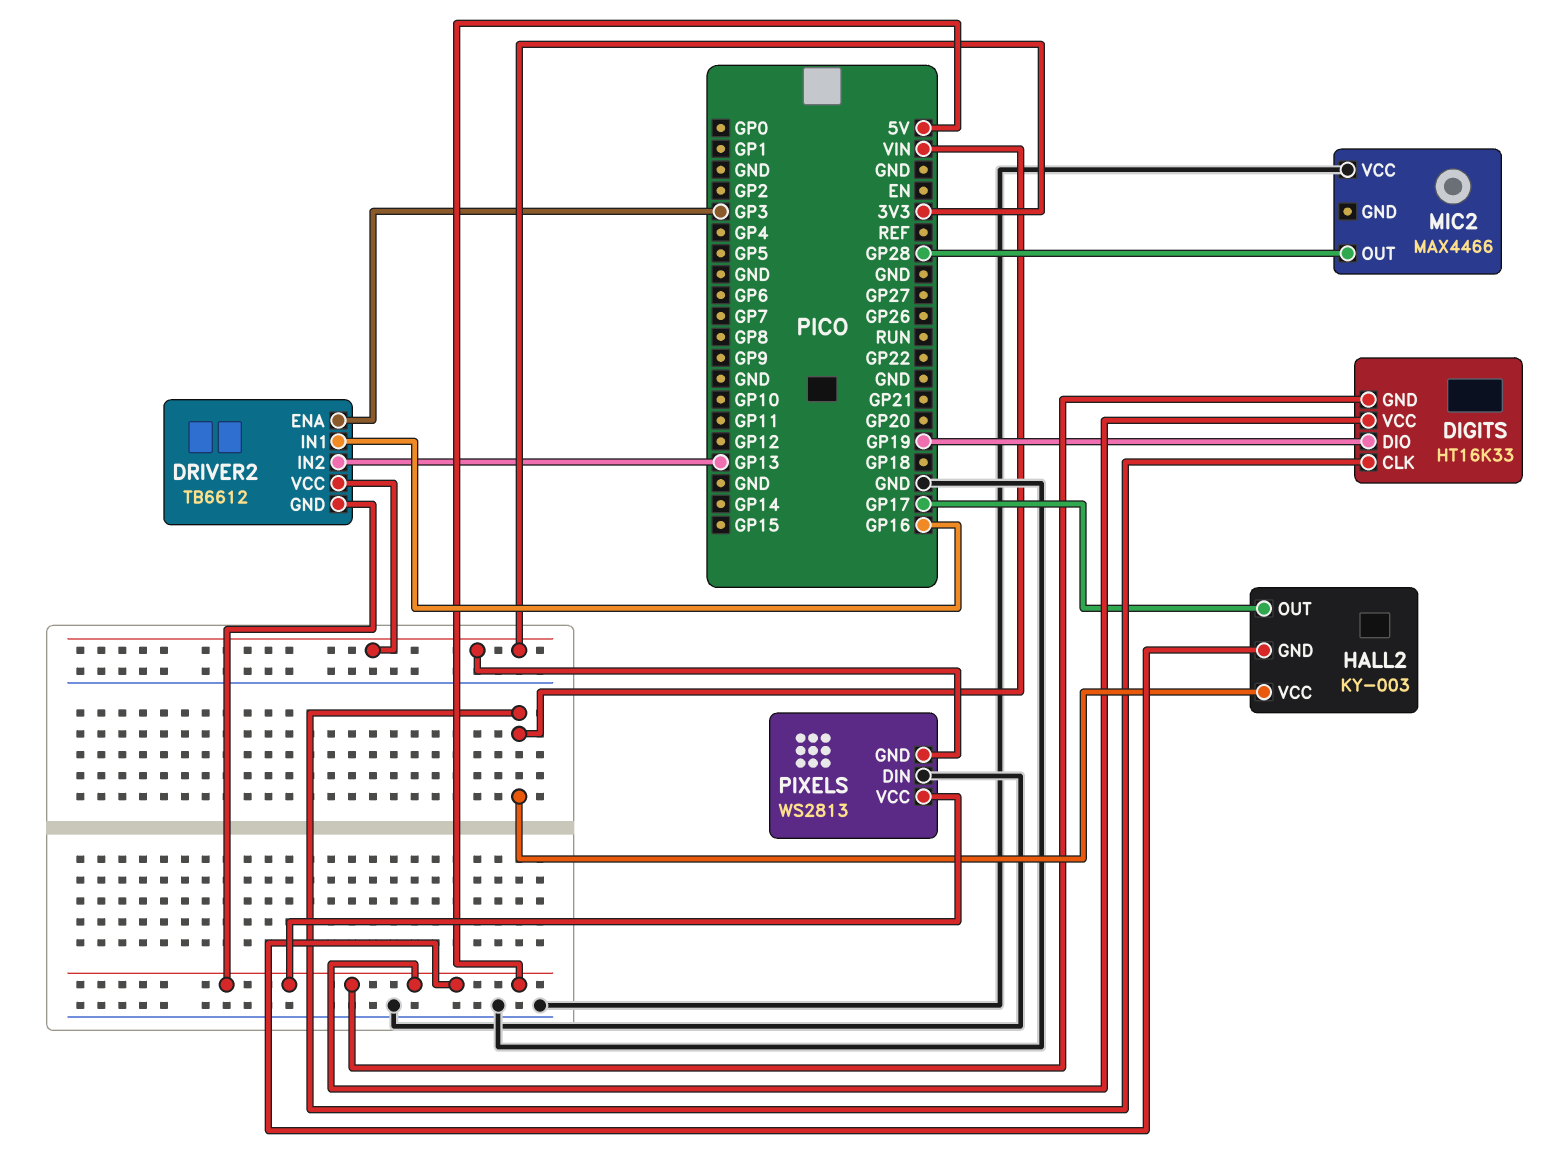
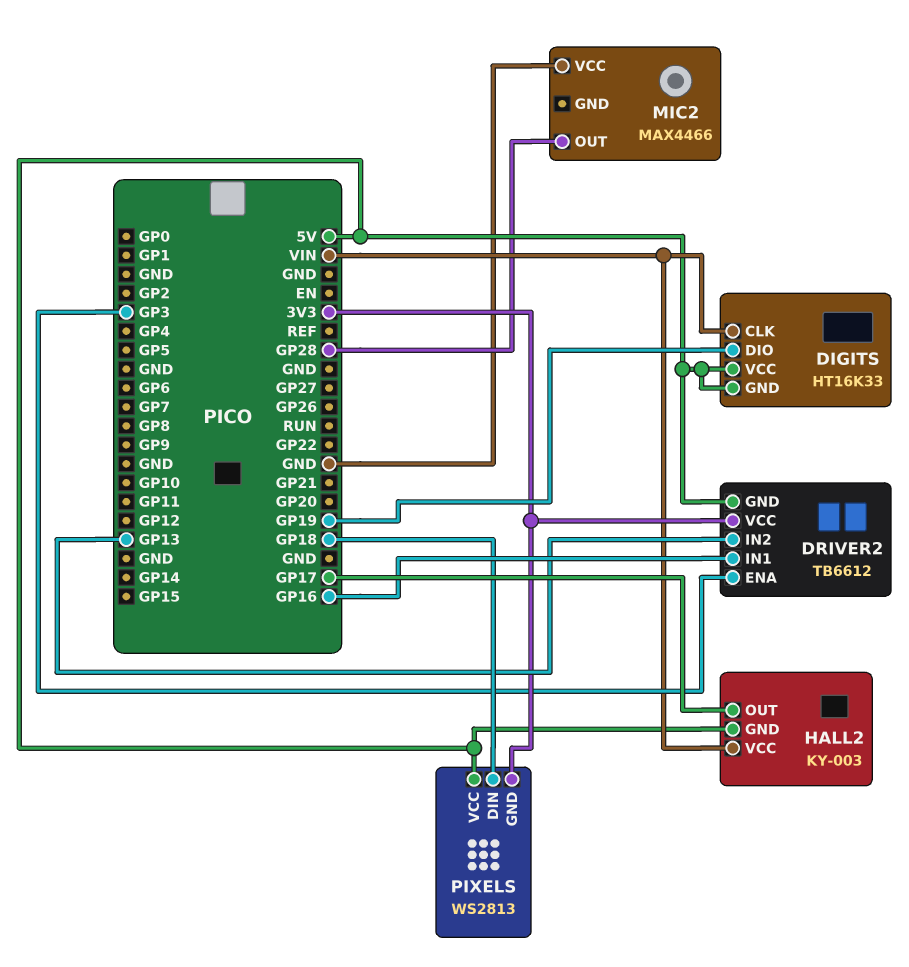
PIXELS pin DIN: GND -> GP18

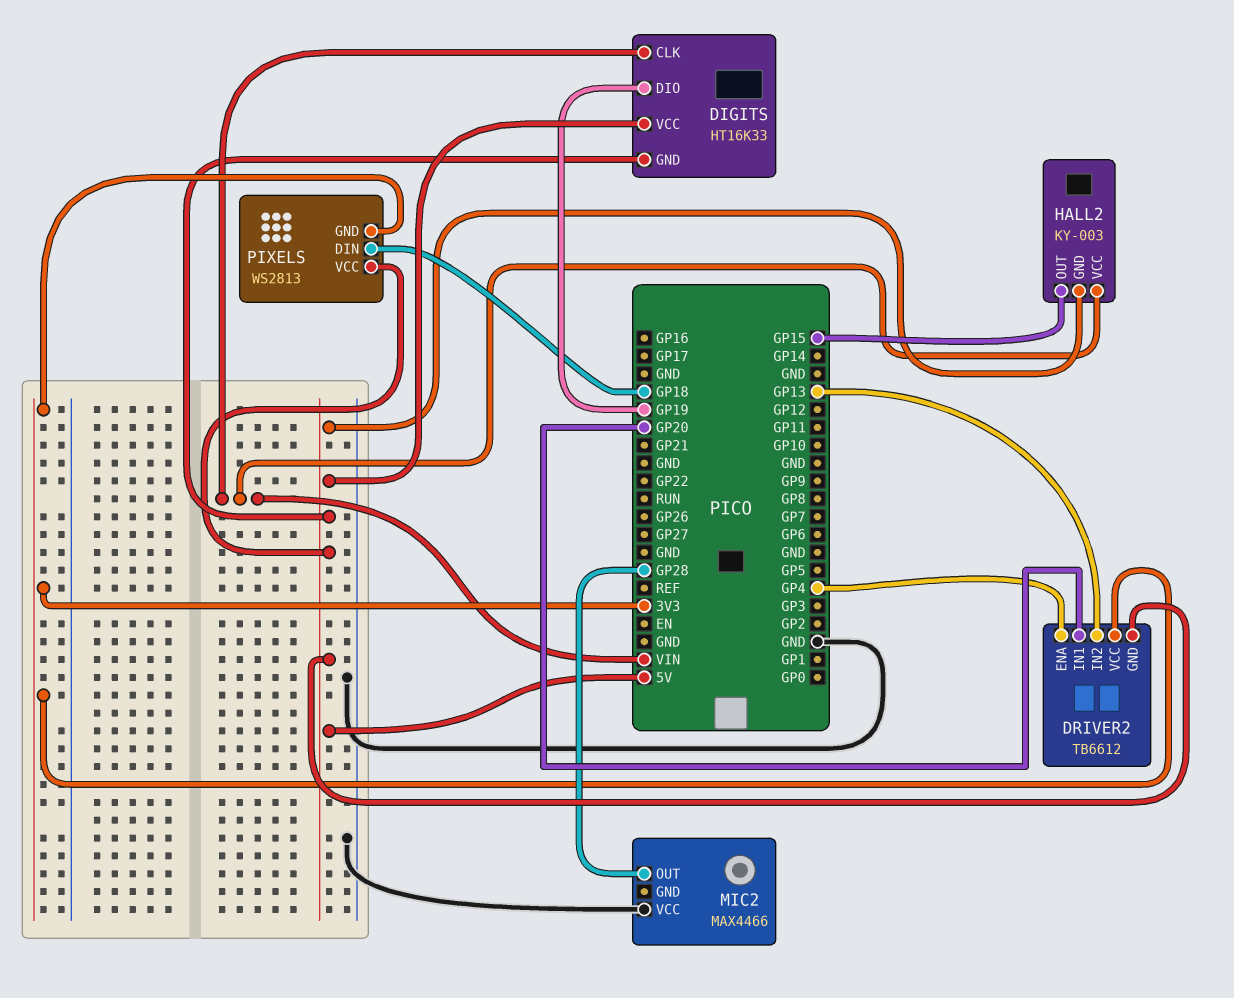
DRIVER2 pin ENA: GP3 -> GP4
DRIVER2 pin IN1: GP16 -> GP20
HALL2 pin OUT: GP17 -> GP15

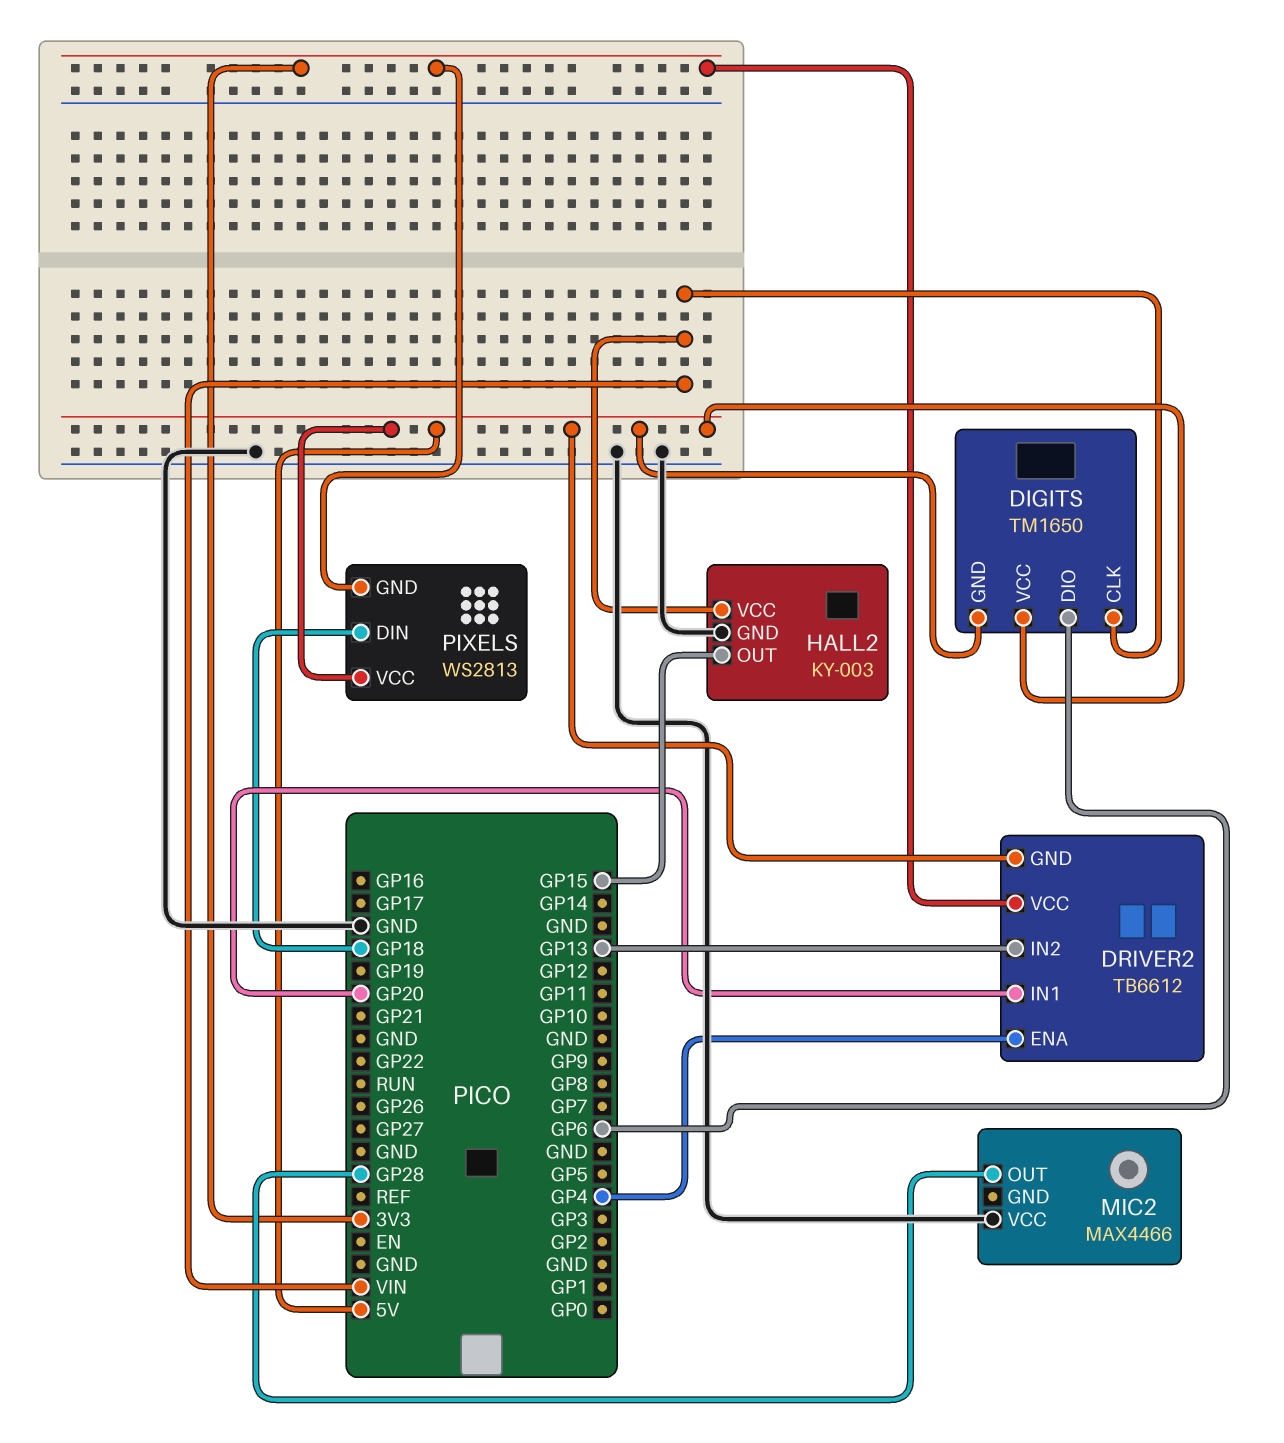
DIGITS: HT16K33 -> TM1650
DIGITS pin DIO: GP19 -> GP6
HALL2 pin GND: 5V -> GND

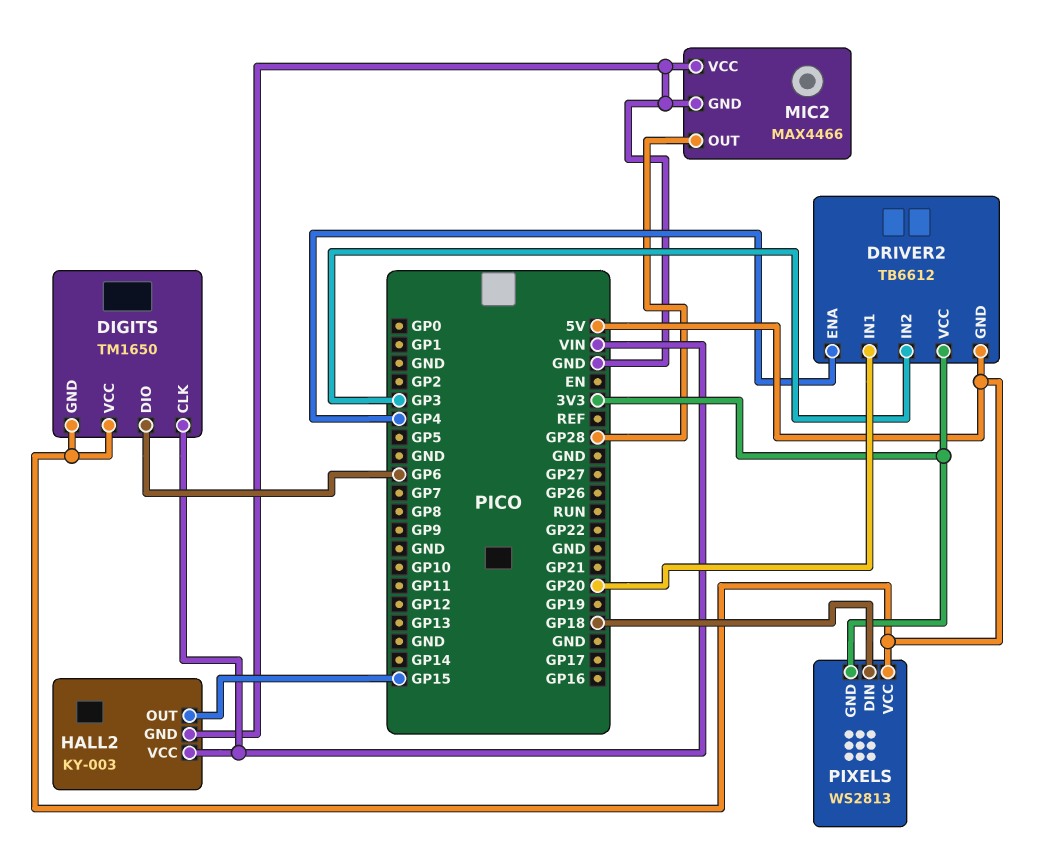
DRIVER2 pin IN2: GP13 -> GP3
MIC2 pin GND: none -> GND

